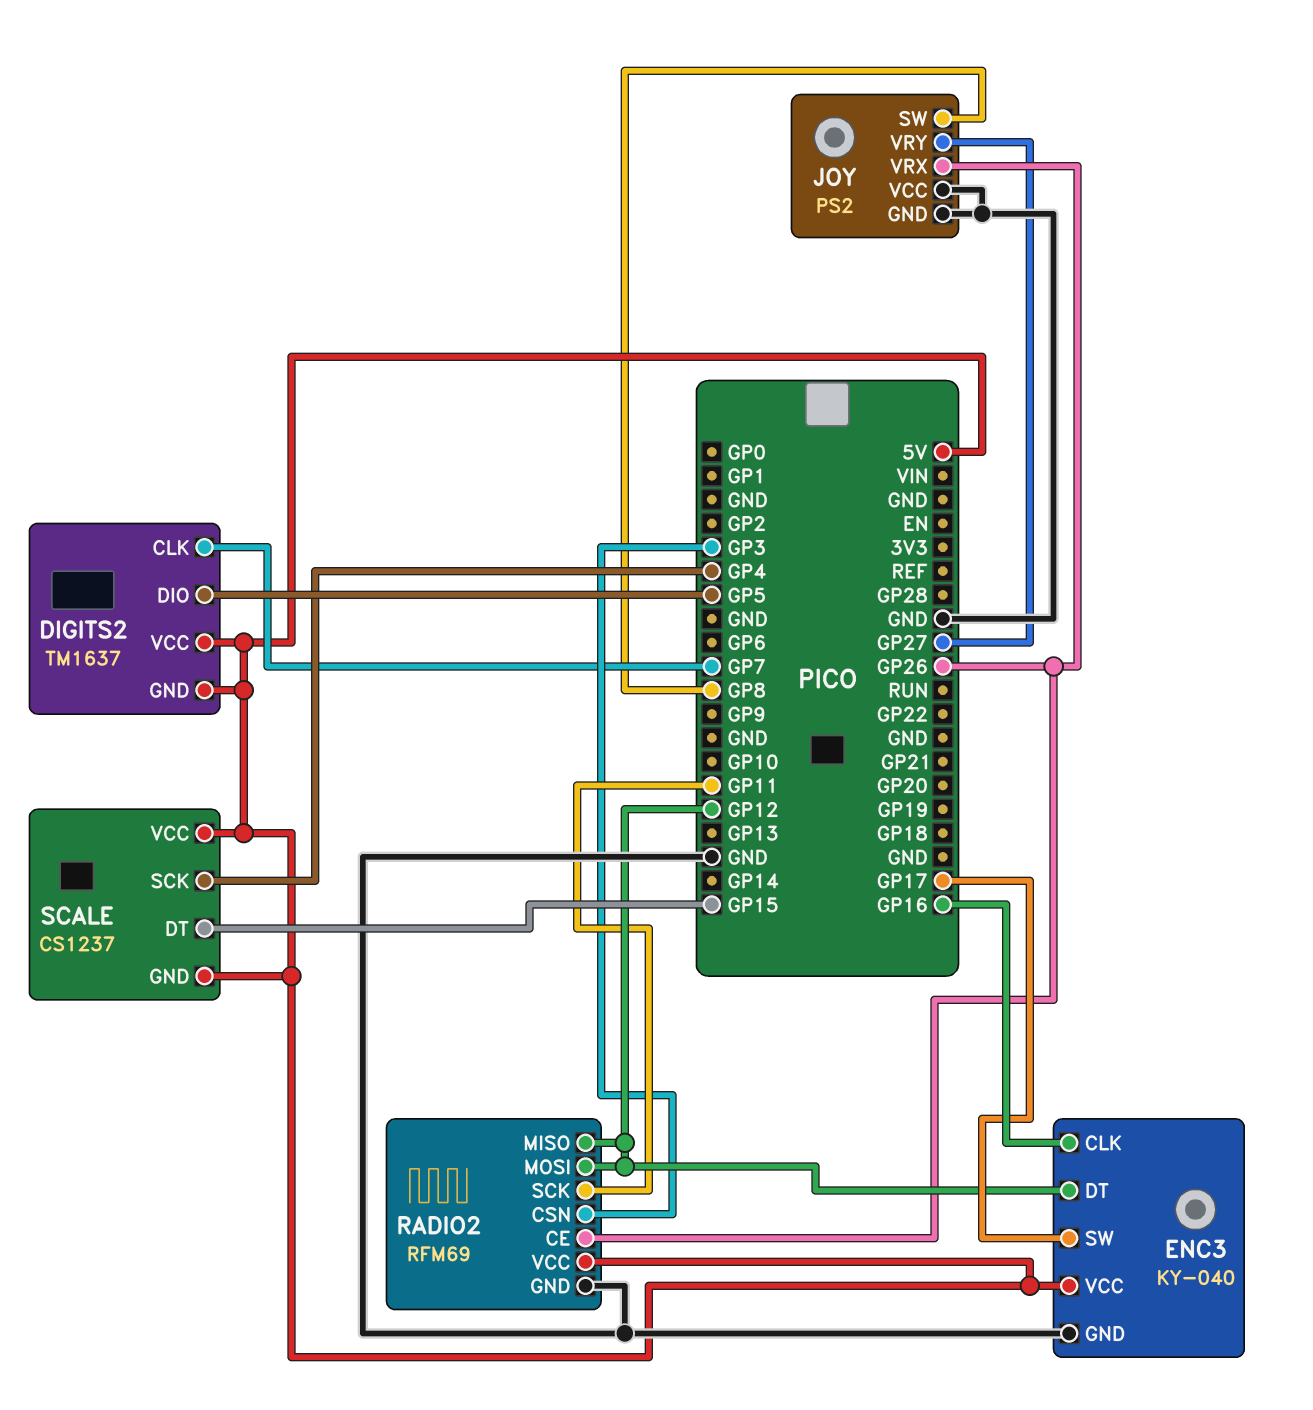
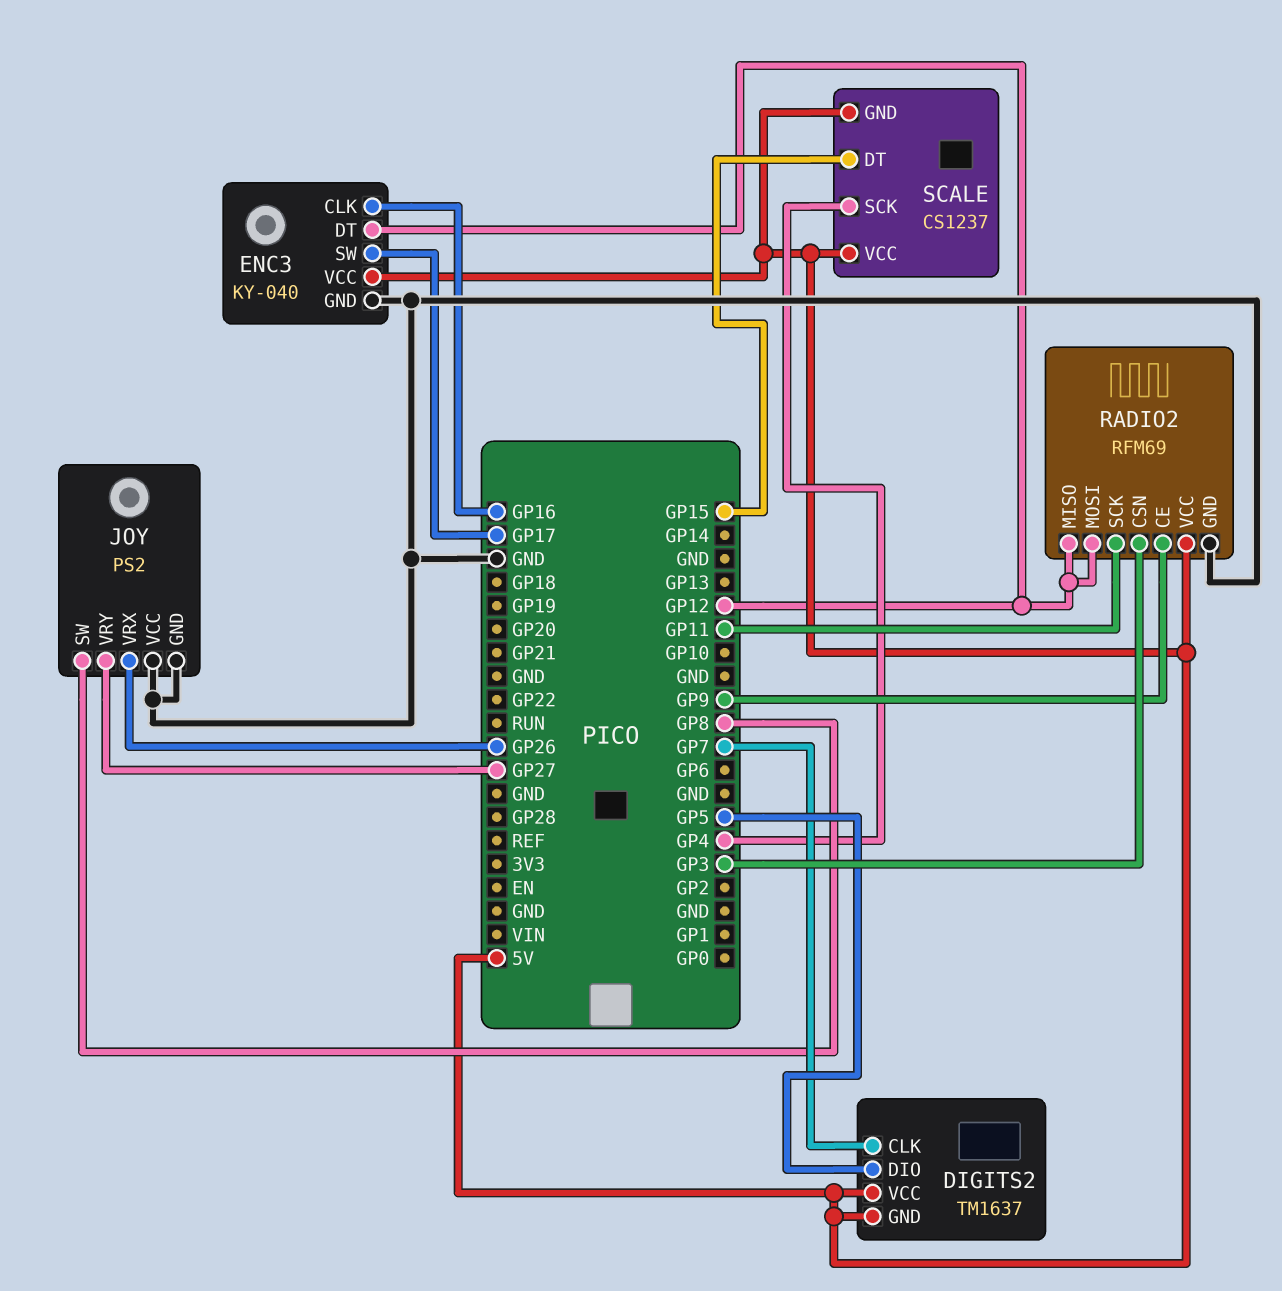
RADIO2 pin CE: GP26 -> GP9

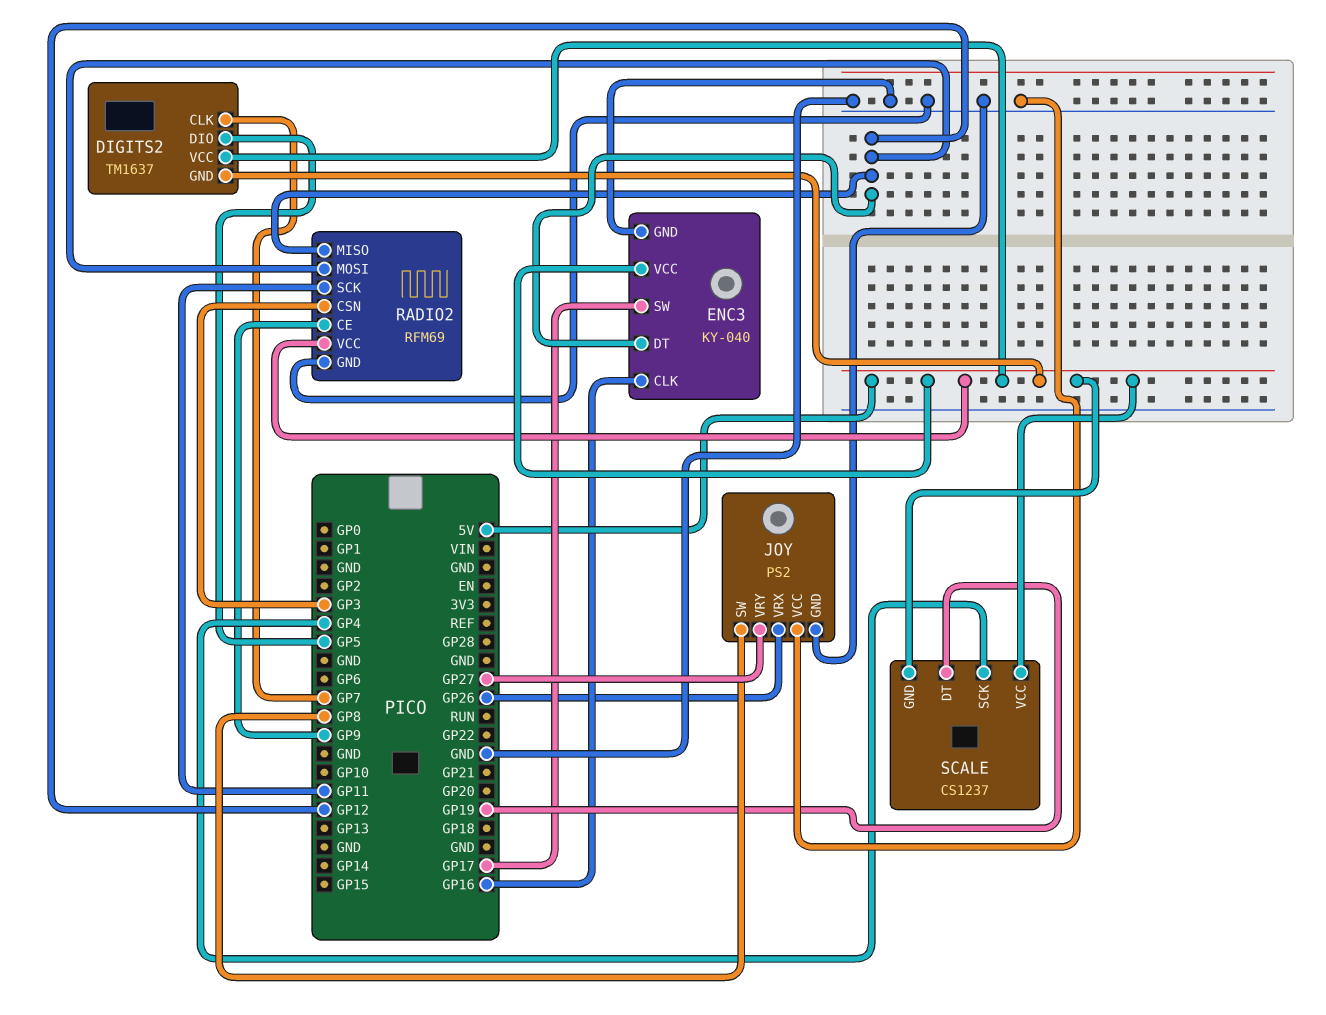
SCALE pin DT: GP15 -> GP19

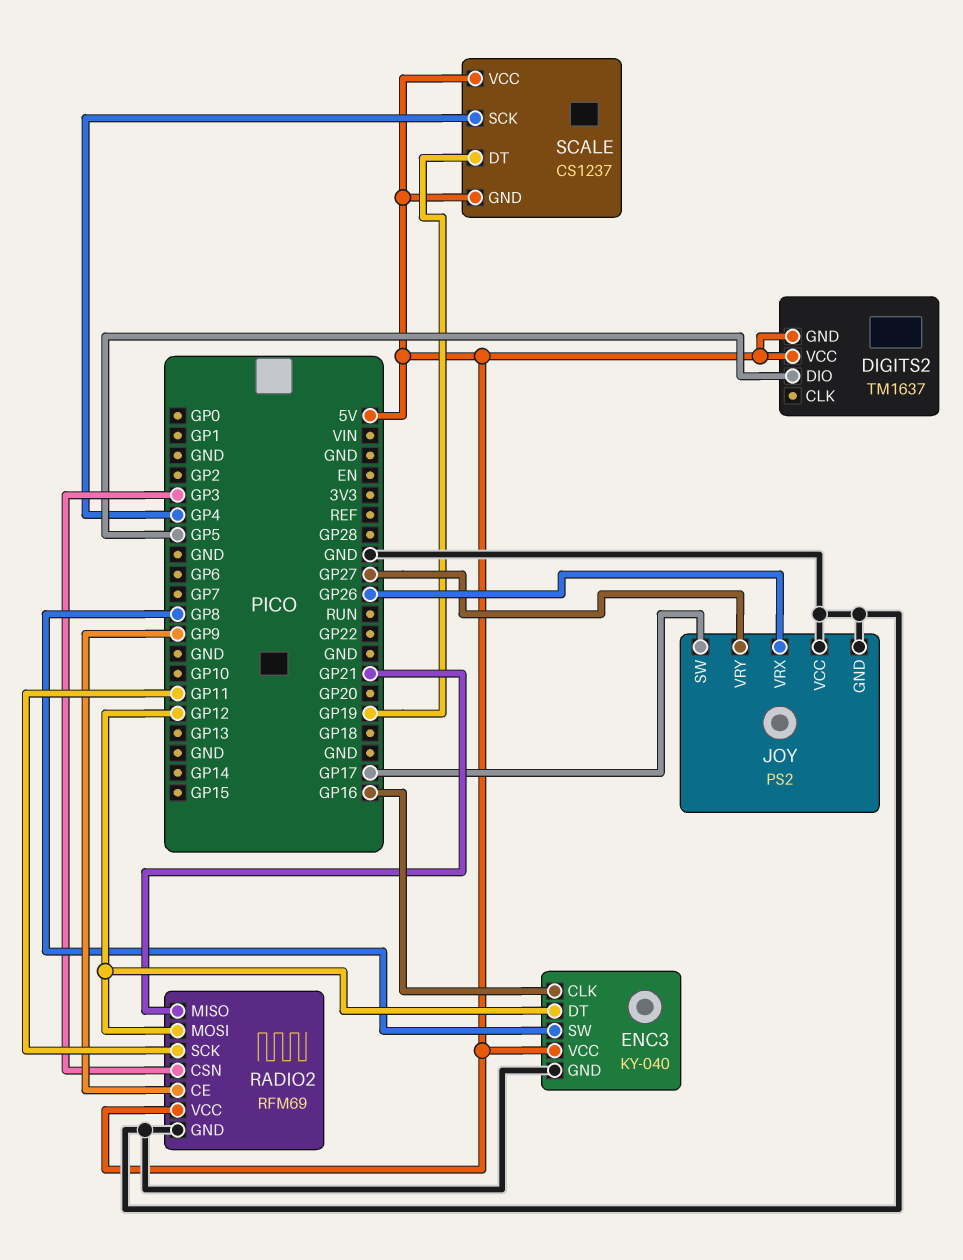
DIGITS2 pin CLK: GP7 -> none
ENC3 pin SW: GP17 -> GP8
JOY pin SW: GP8 -> GP17
RADIO2 pin MISO: GP12 -> GP21

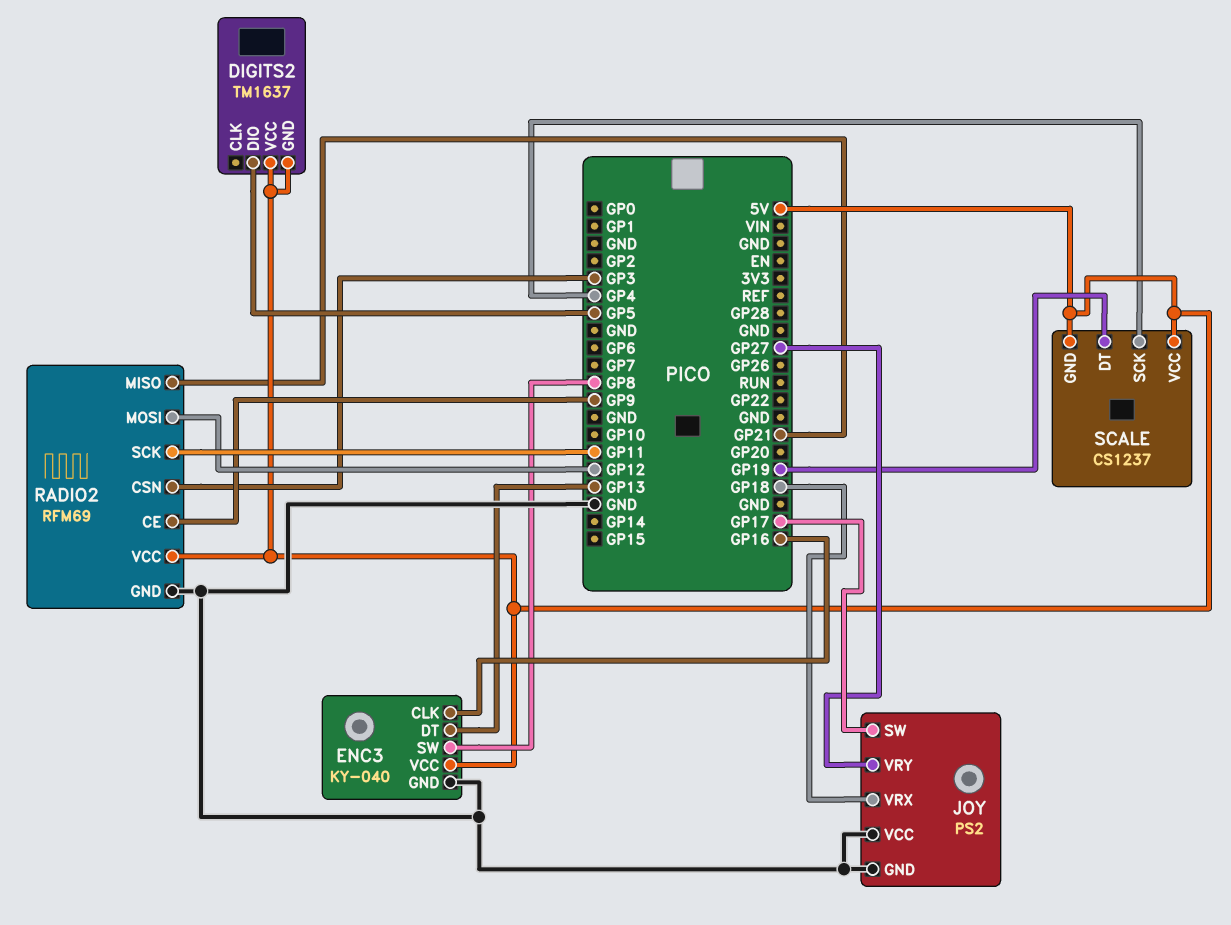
ENC3 pin DT: GP12 -> GP13
JOY pin VRX: GP26 -> GP18

